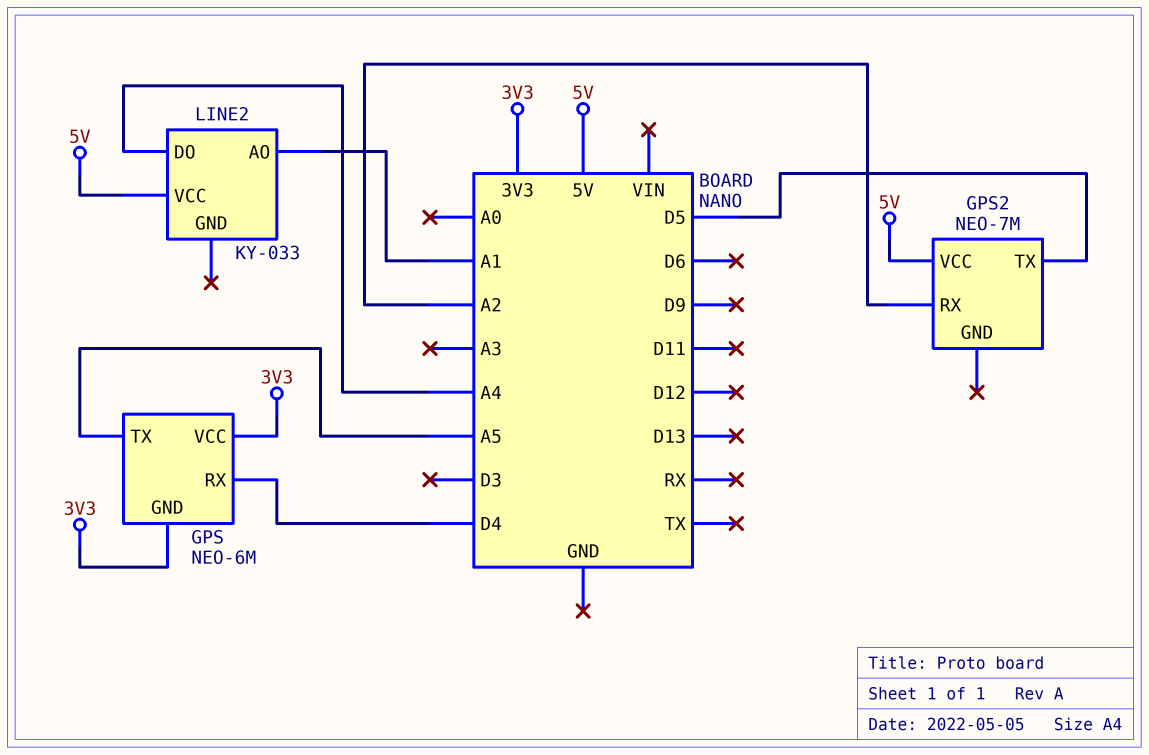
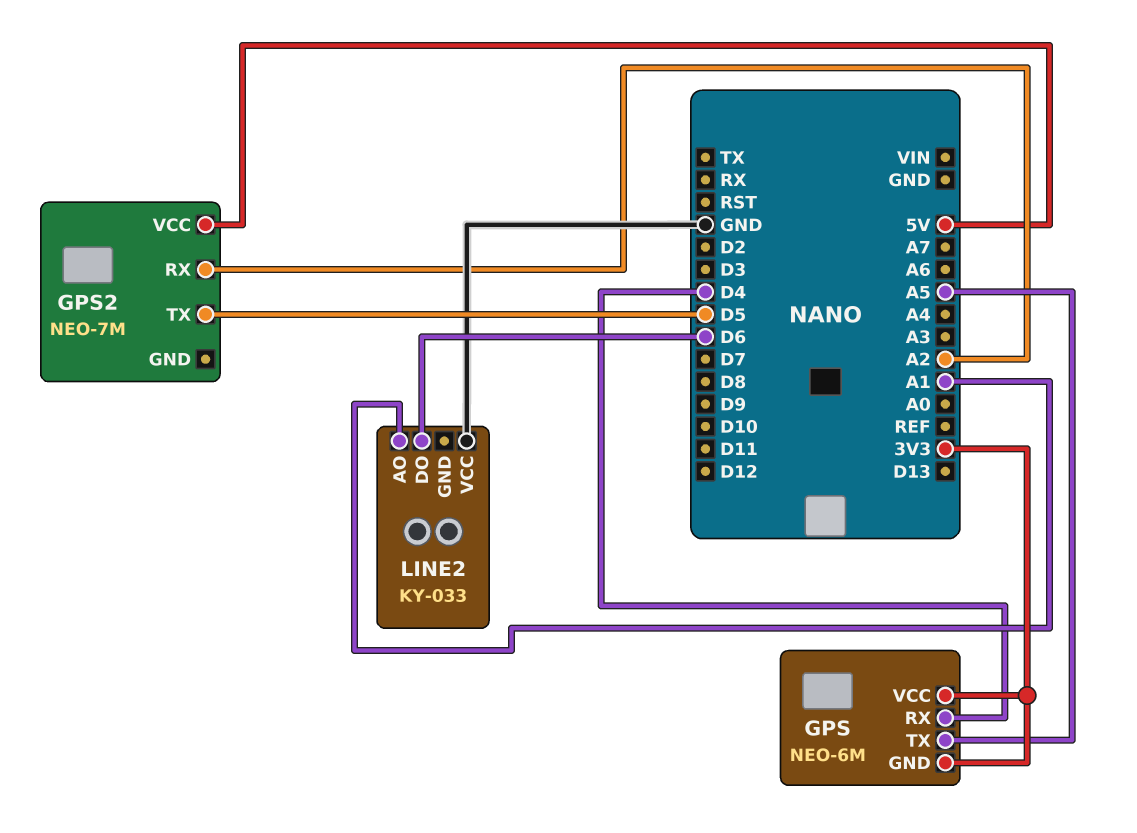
LINE2 pin DO: A4 -> D6
LINE2 pin VCC: 5V -> GND

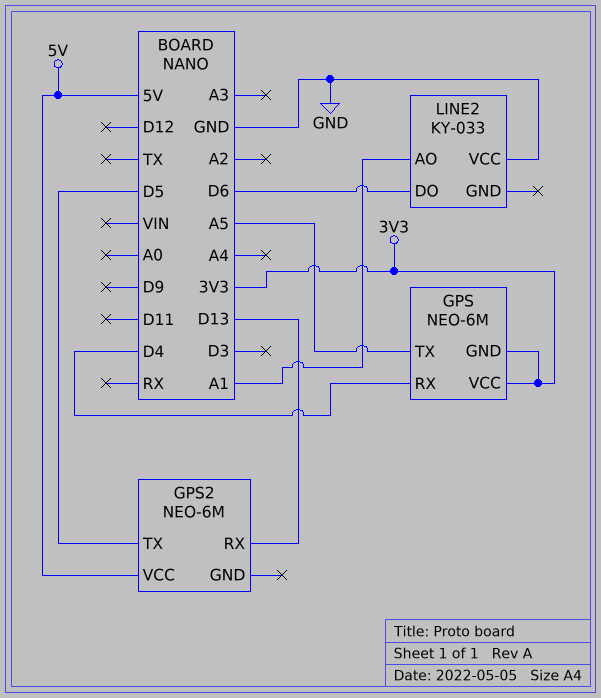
GPS2: NEO-7M -> NEO-6M
GPS2 pin RX: A2 -> D13

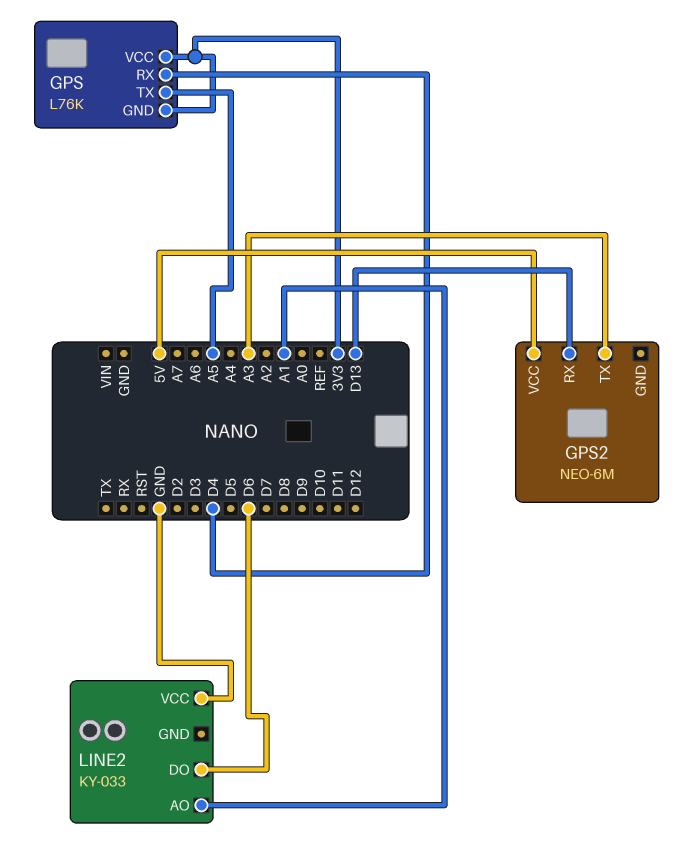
GPS: NEO-6M -> L76K
GPS2 pin TX: D5 -> A3

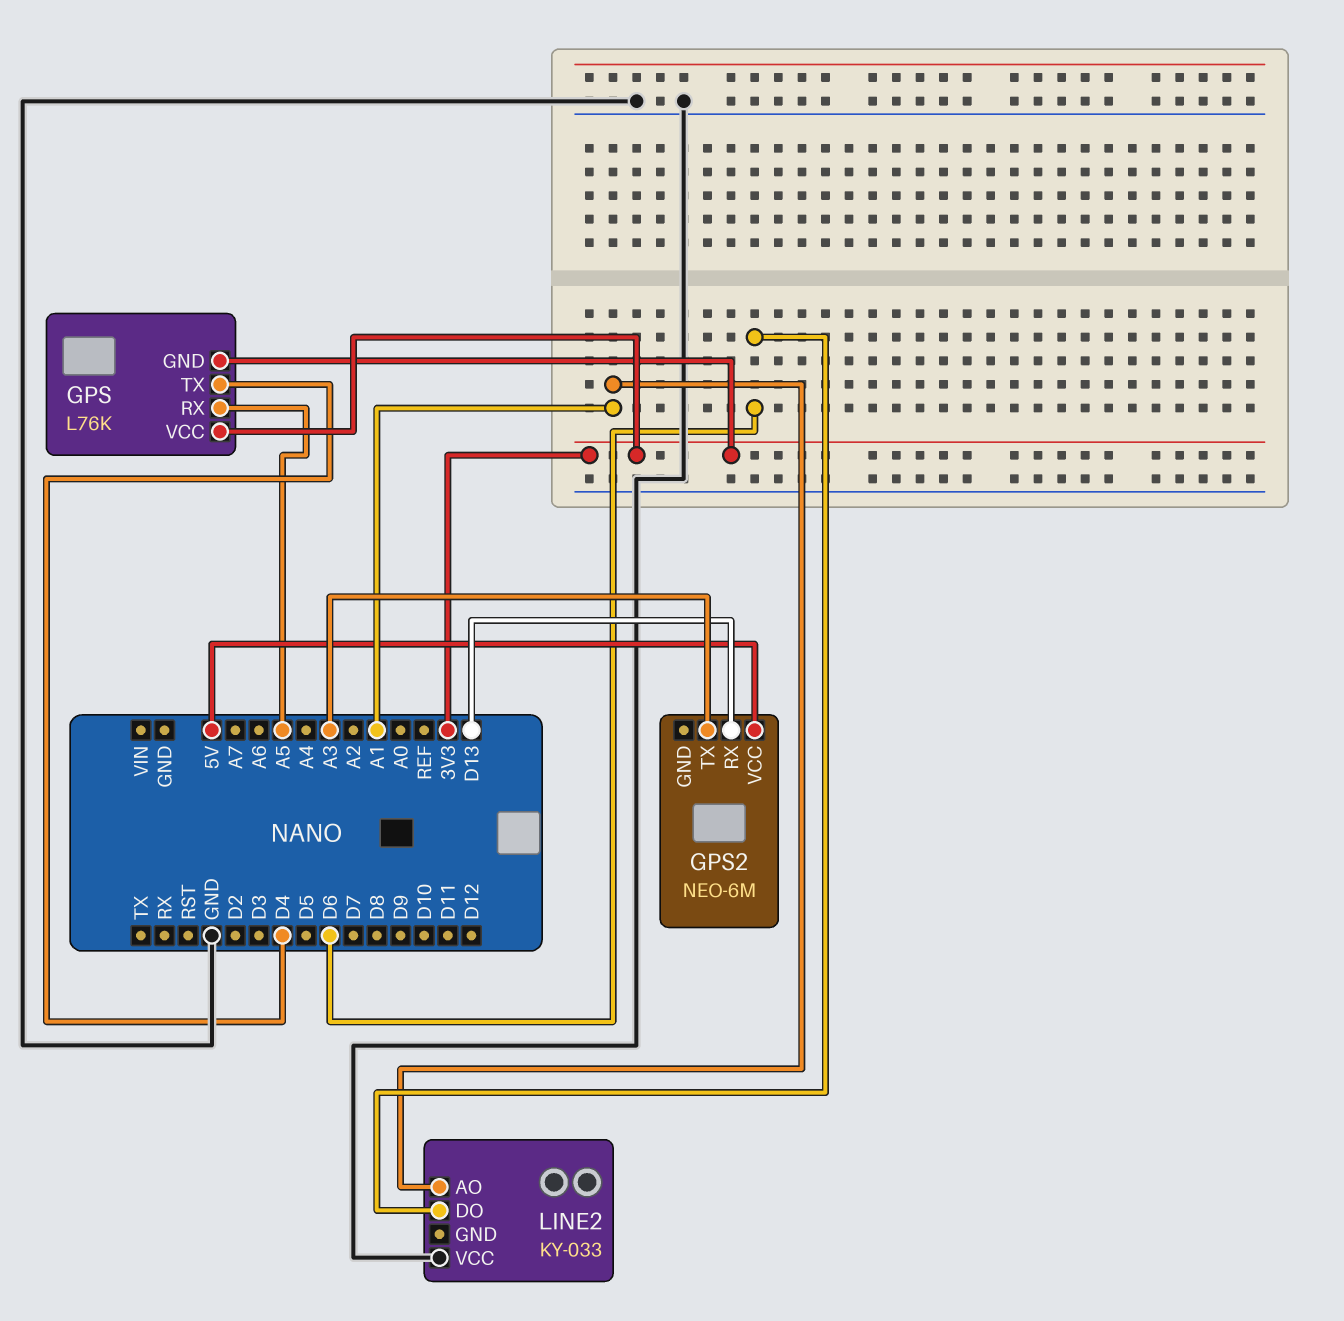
GPS pin RX: D4 -> A5
GPS pin TX: A5 -> D4

